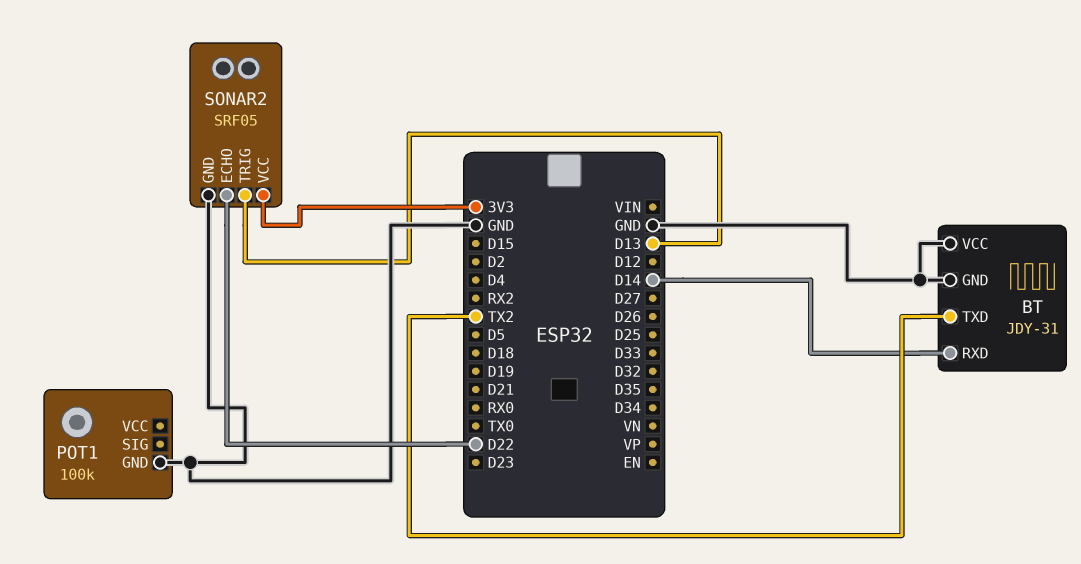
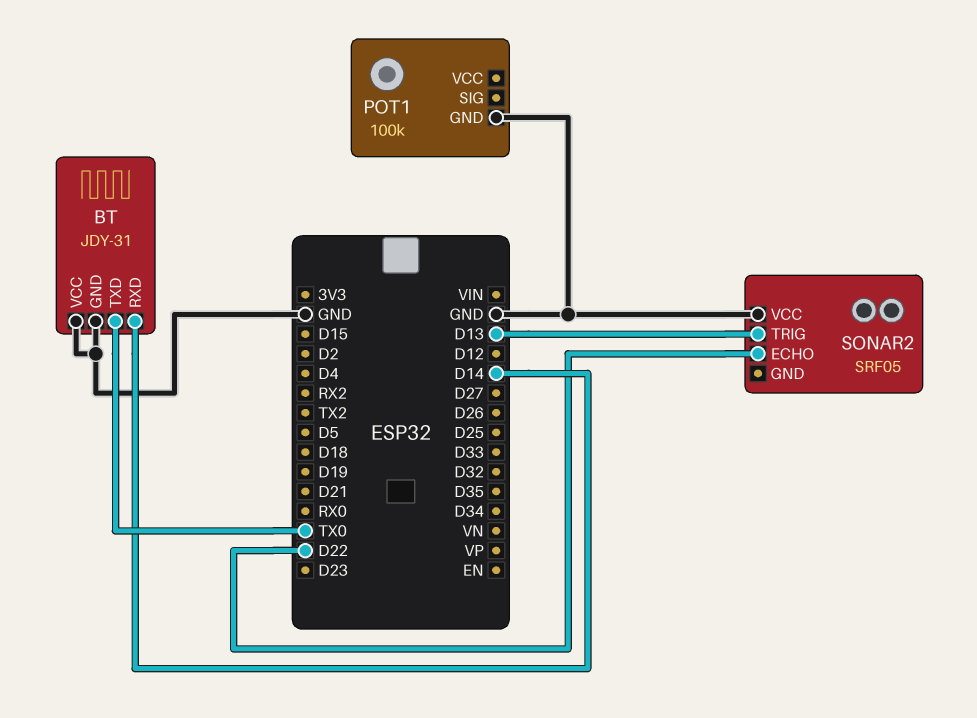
BT pin TXD: TX2 -> TX0
SONAR2 pin GND: GND -> none
SONAR2 pin VCC: 3V3 -> GND

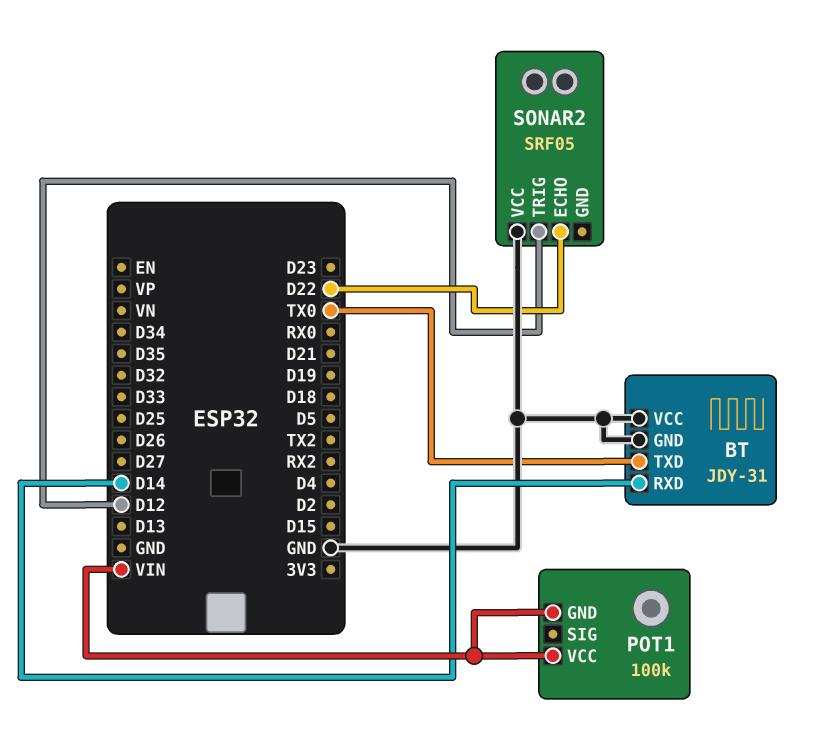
POT1 pin GND: GND -> VIN
POT1 pin VCC: none -> VIN
SONAR2 pin TRIG: D13 -> D12

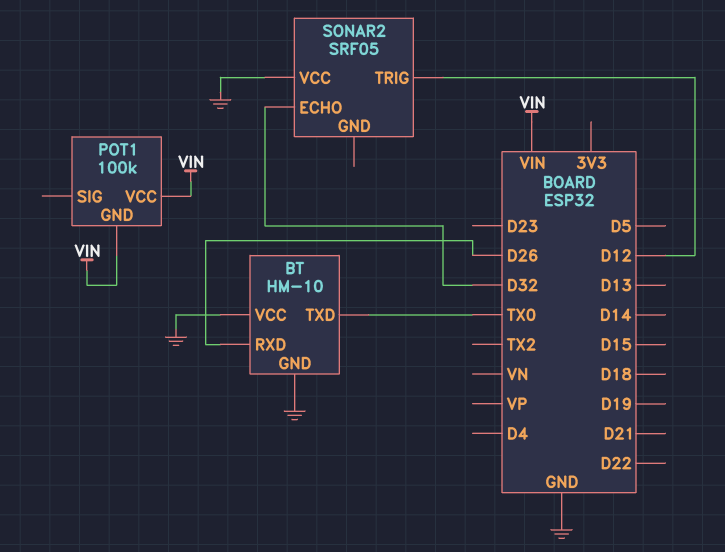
BT: JDY-31 -> HM-10
BT pin RXD: D14 -> D26
SONAR2 pin ECHO: D22 -> D32

